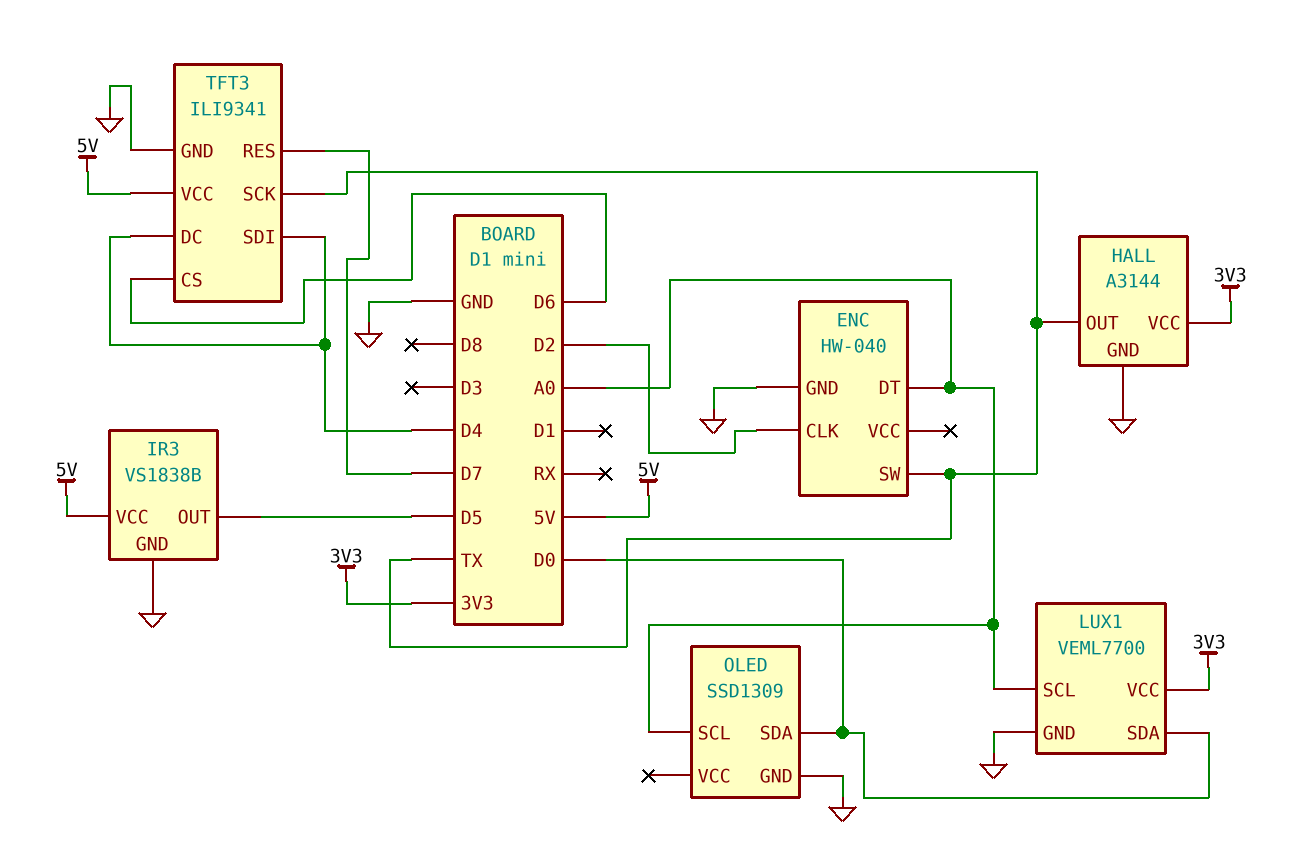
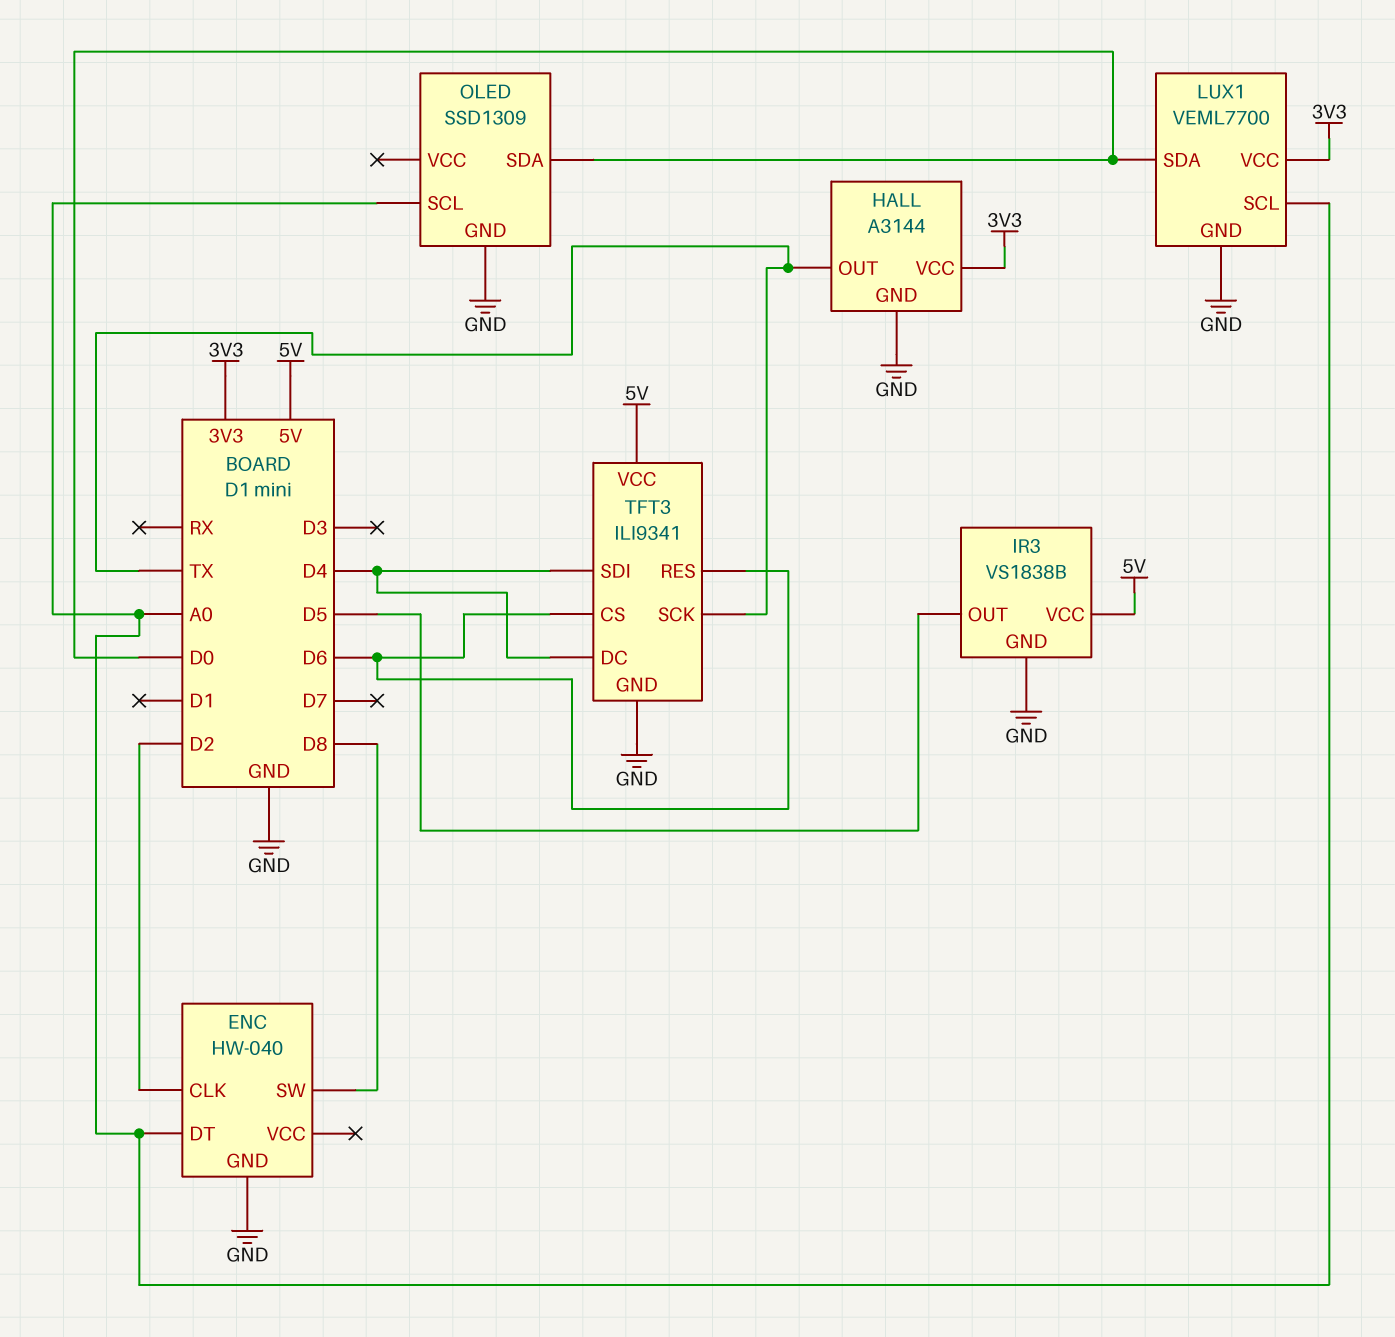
ENC pin SW: TX -> D8
TFT3 pin RES: D7 -> D6

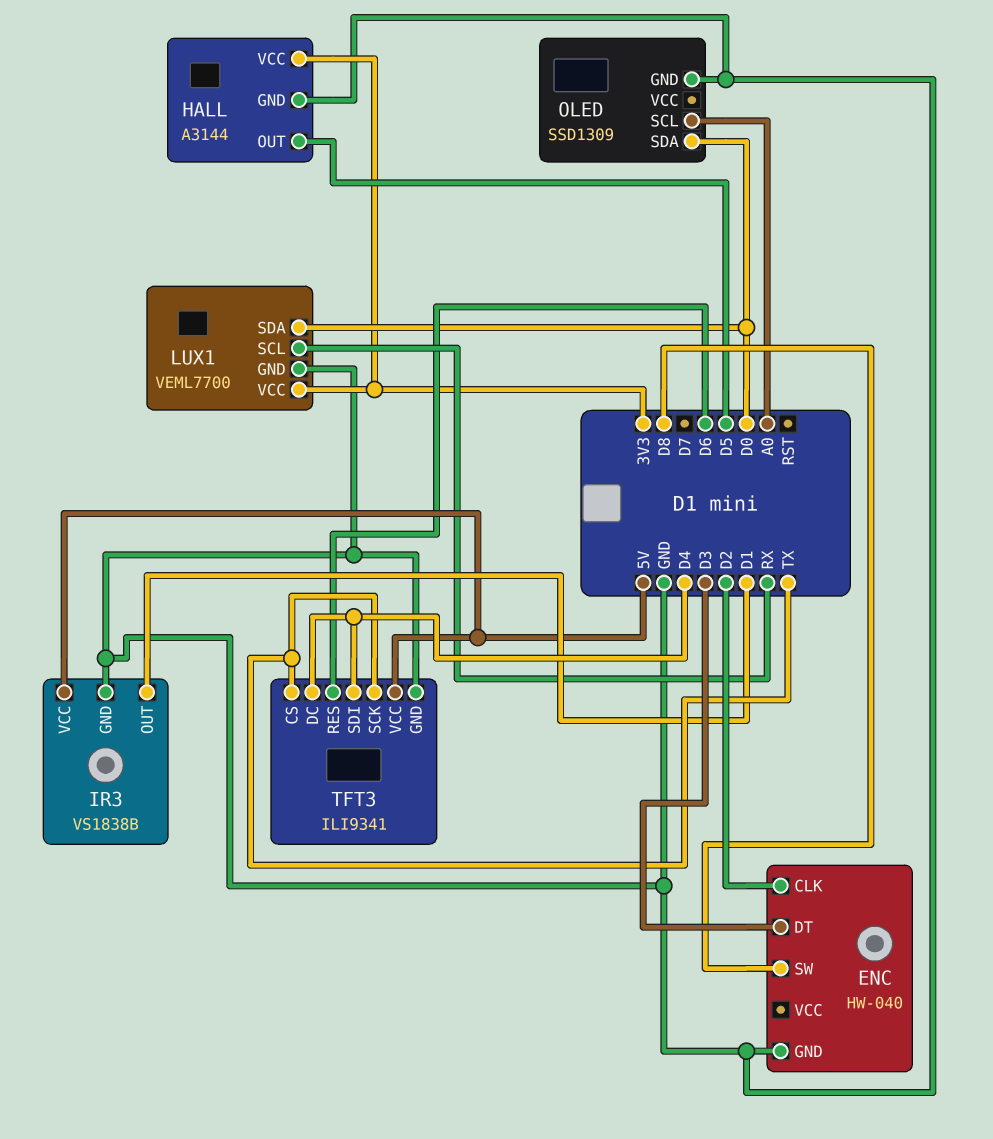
ENC pin DT: A0 -> D3
HALL pin OUT: TX -> D5
IR3 pin OUT: D5 -> D1
LUX1 pin SCL: A0 -> RX
TFT3 pin CS: D6 -> TX

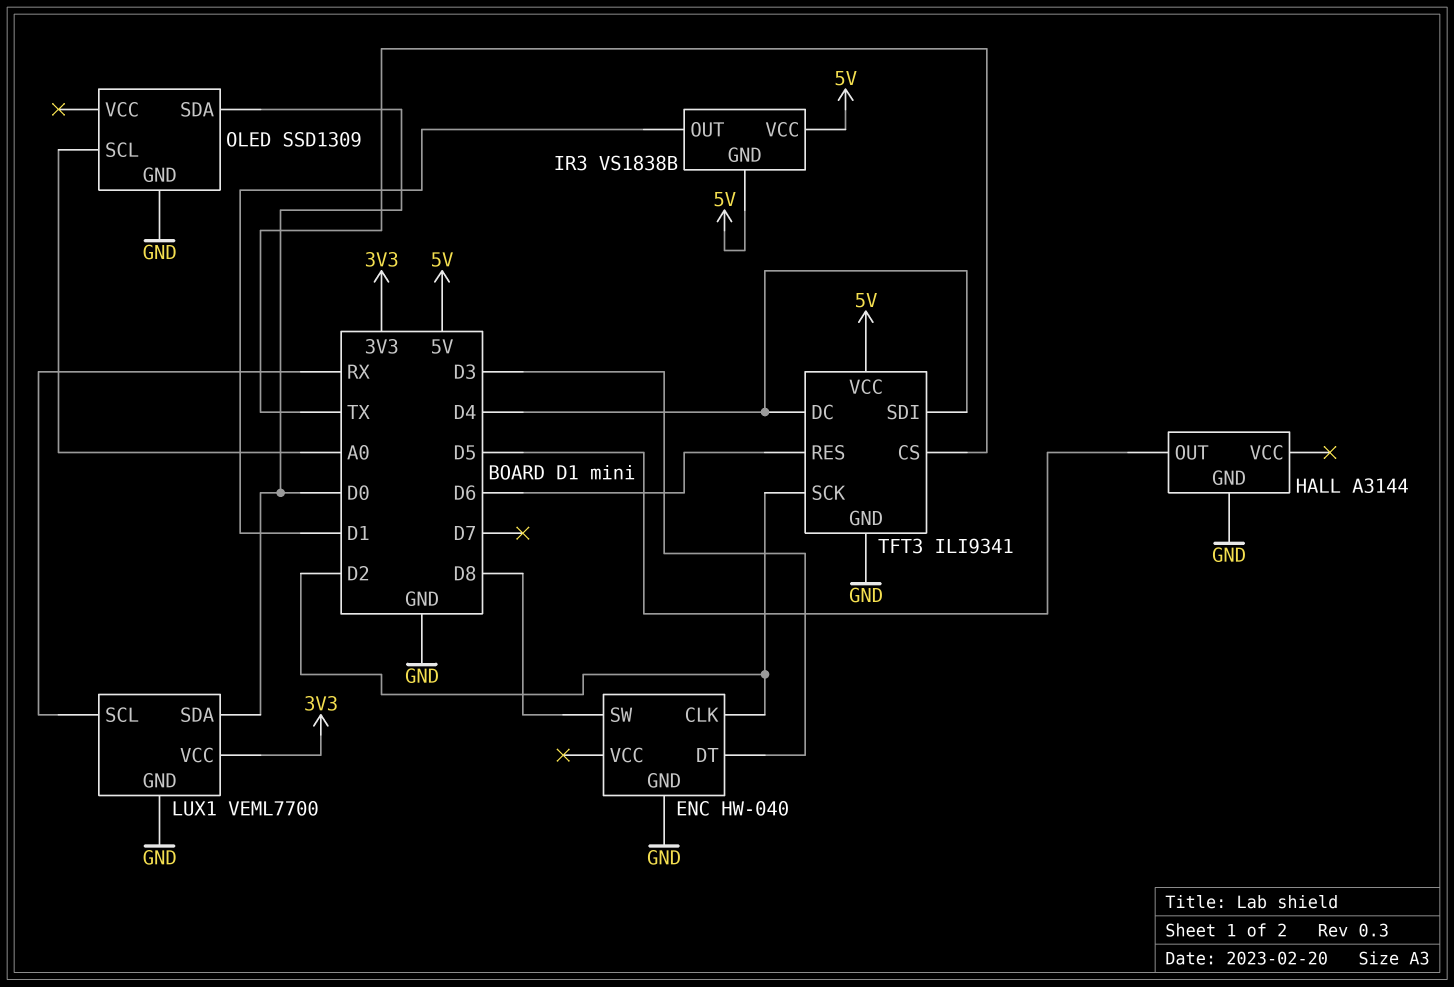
HALL pin VCC: 3V3 -> none
IR3 pin GND: GND -> 5V
TFT3 pin SCK: TX -> D2

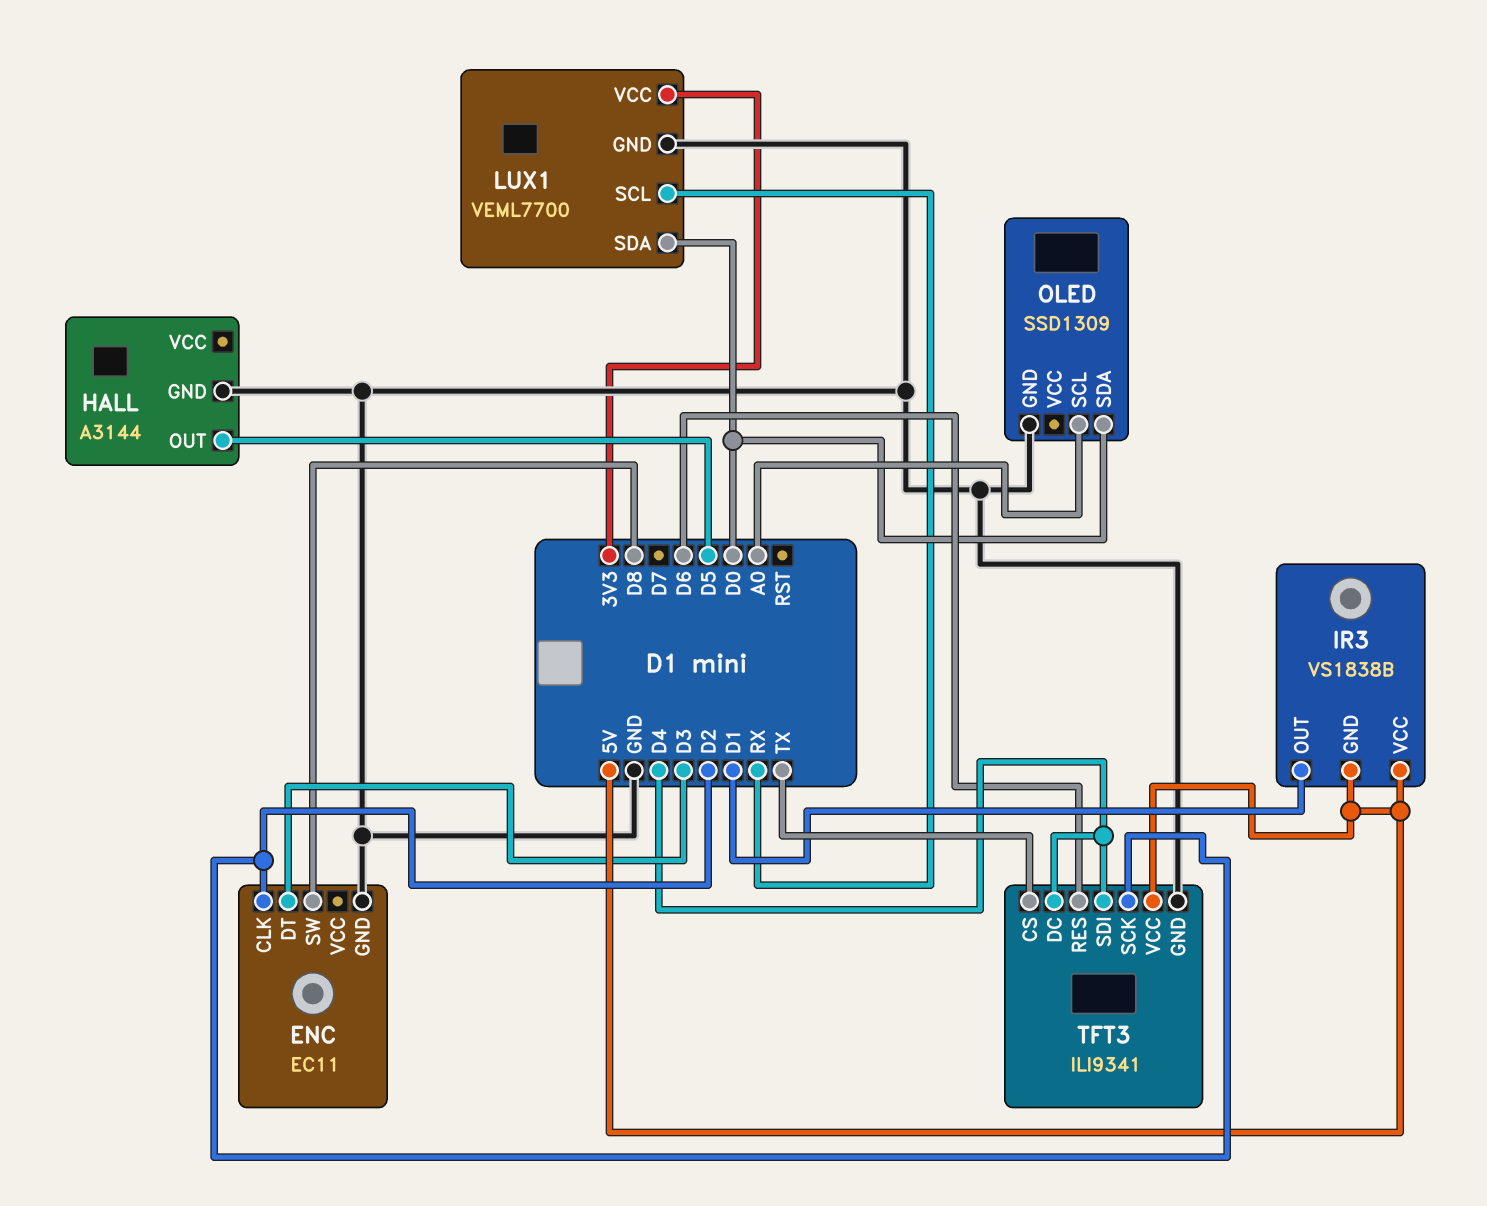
ENC: HW-040 -> EC11

